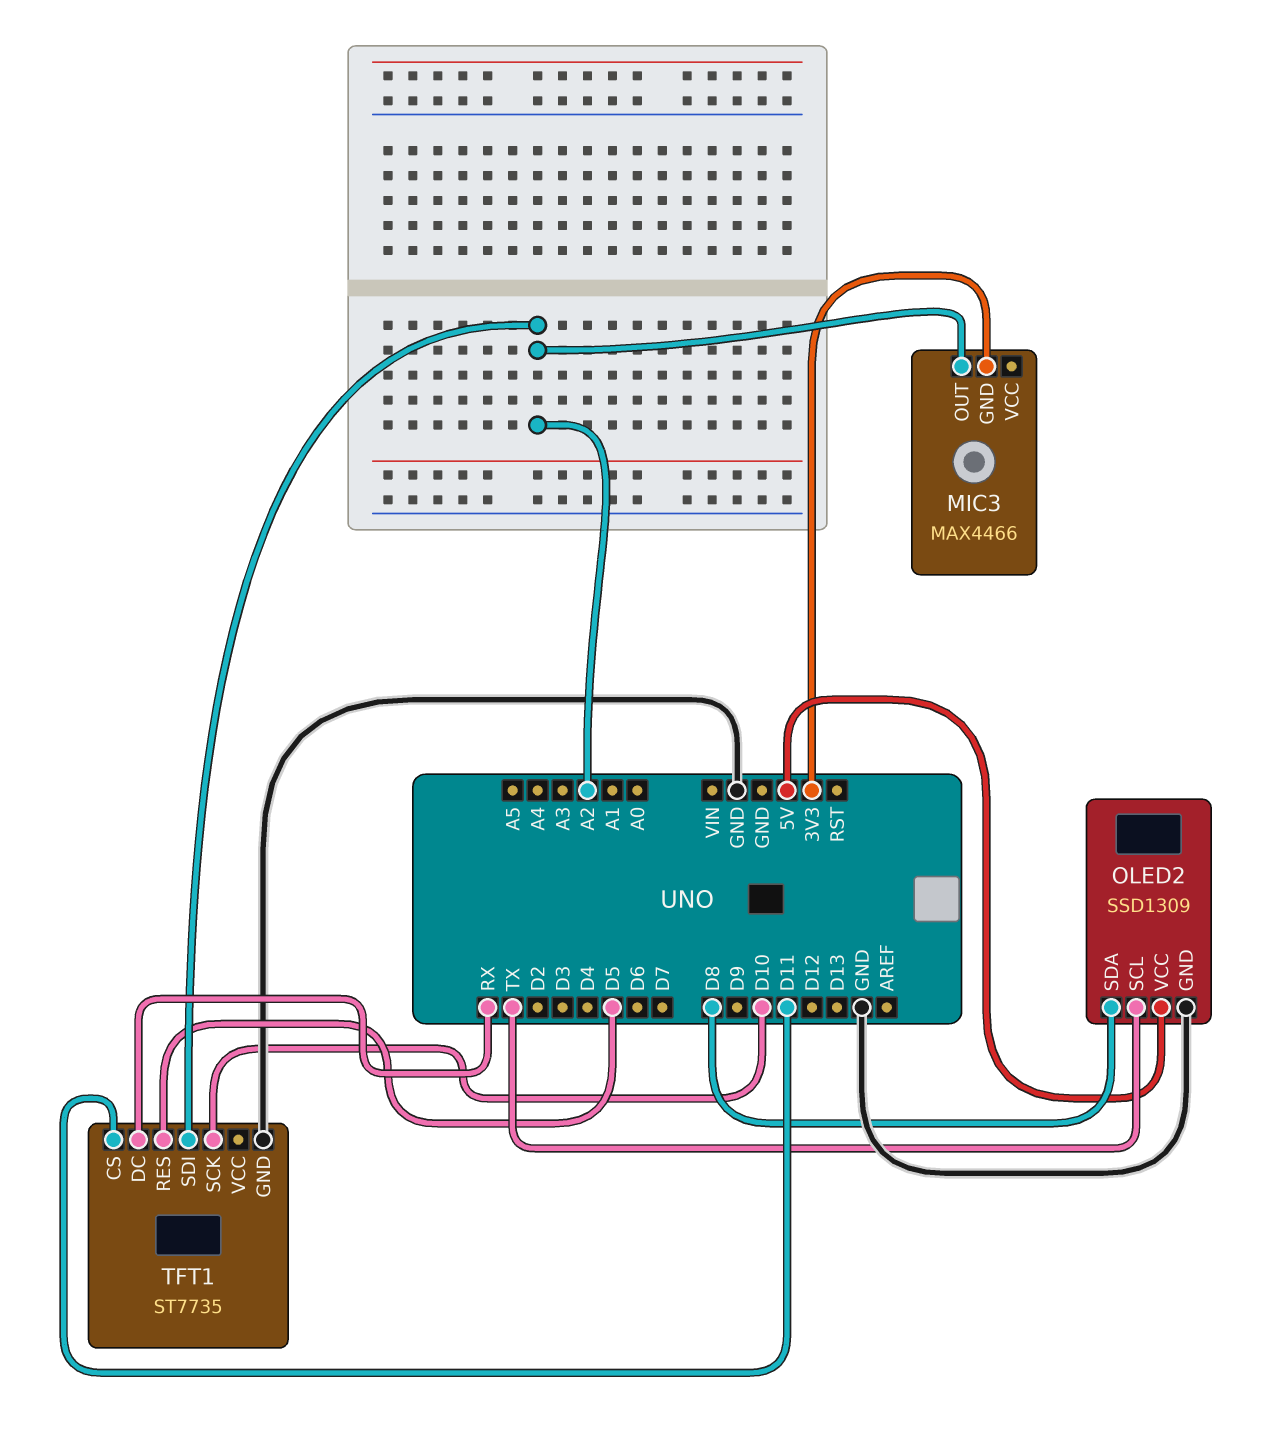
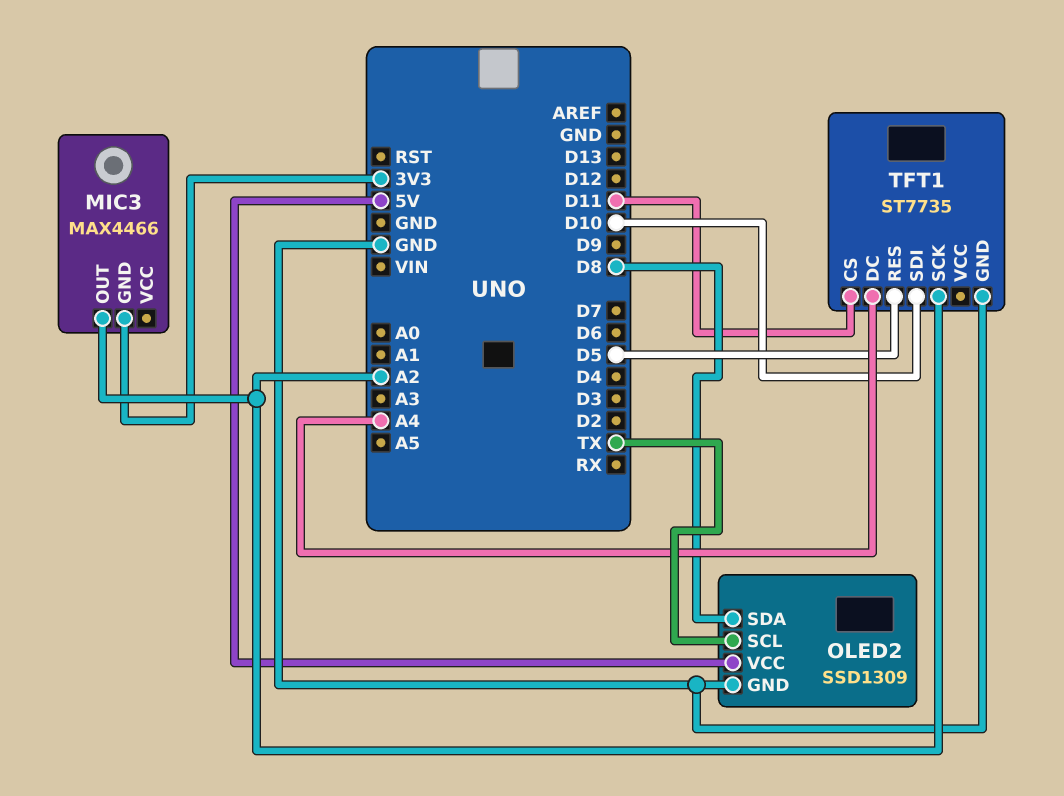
TFT1 pin DC: RX -> A4
TFT1 pin SCK: D10 -> A2
TFT1 pin SDI: A2 -> D10

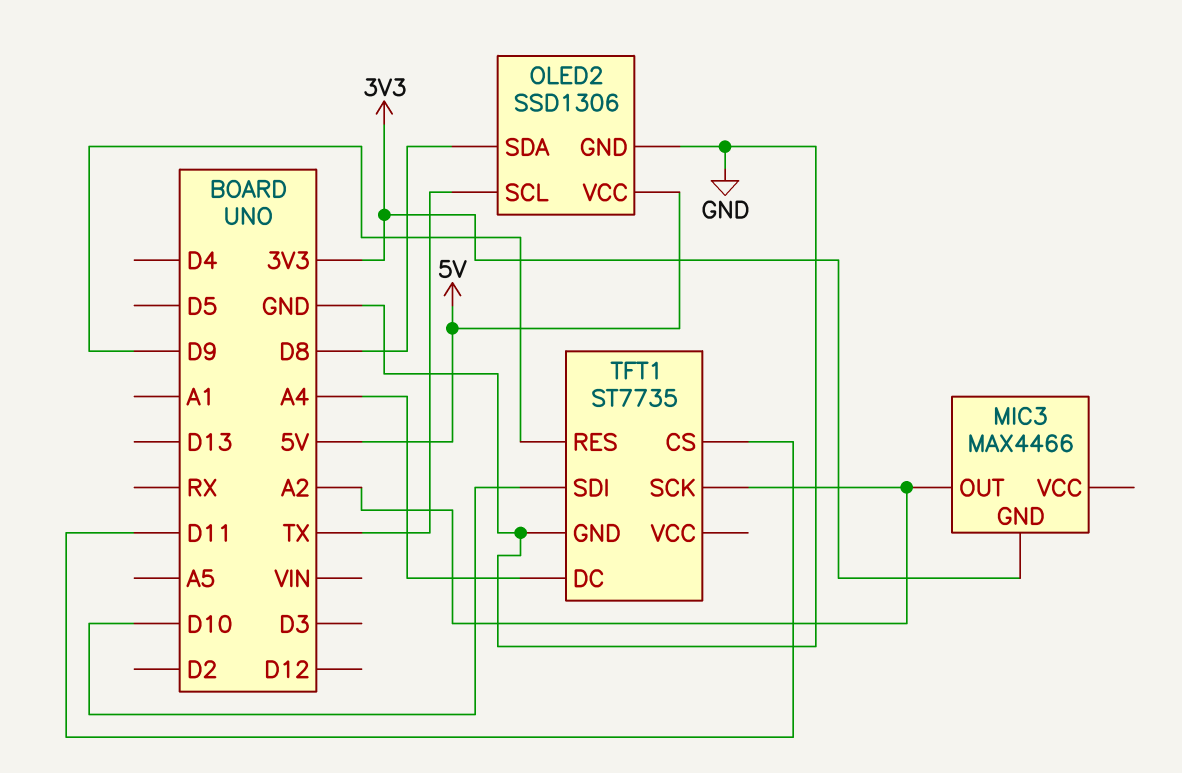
OLED2: SSD1309 -> SSD1306
TFT1 pin RES: D5 -> D9

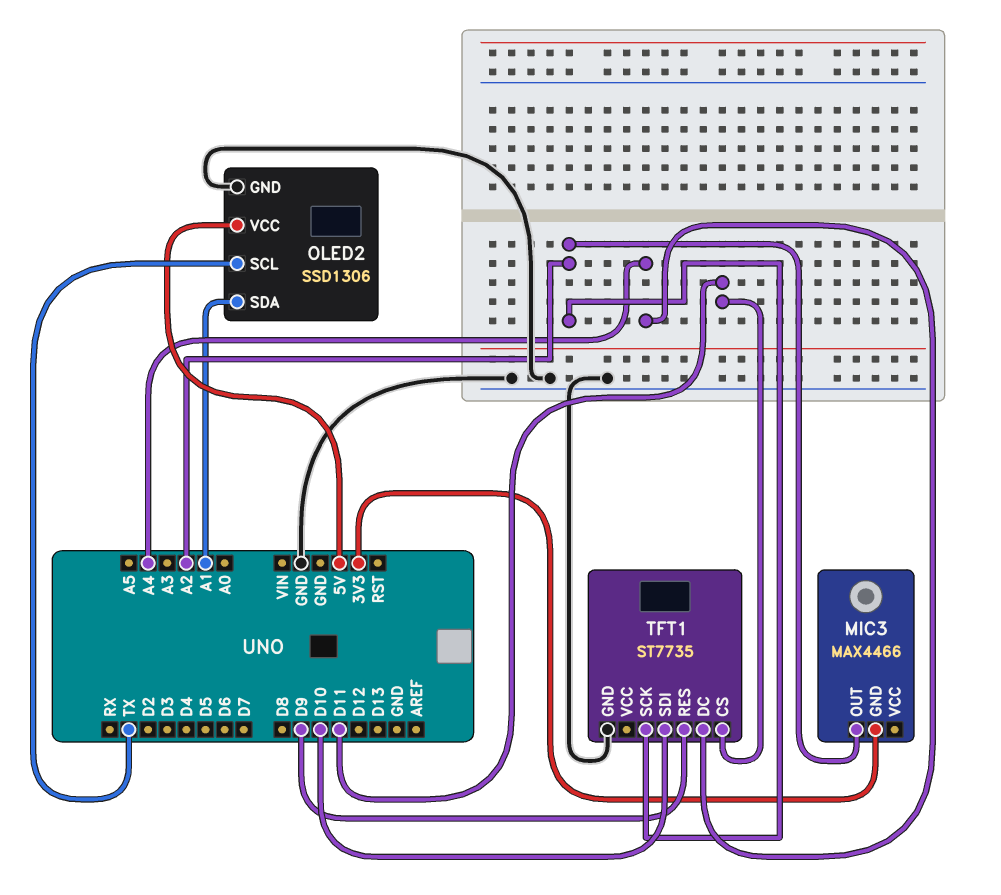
OLED2 pin SDA: D8 -> A1

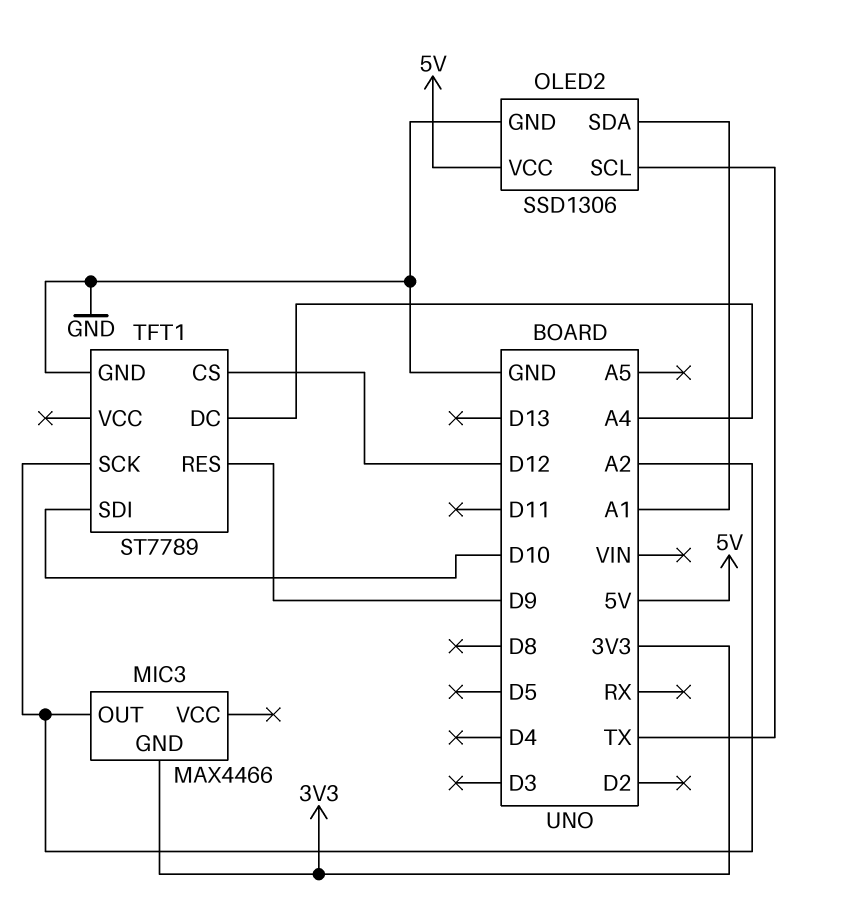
TFT1: ST7735 -> ST7789
TFT1 pin CS: D11 -> D12

